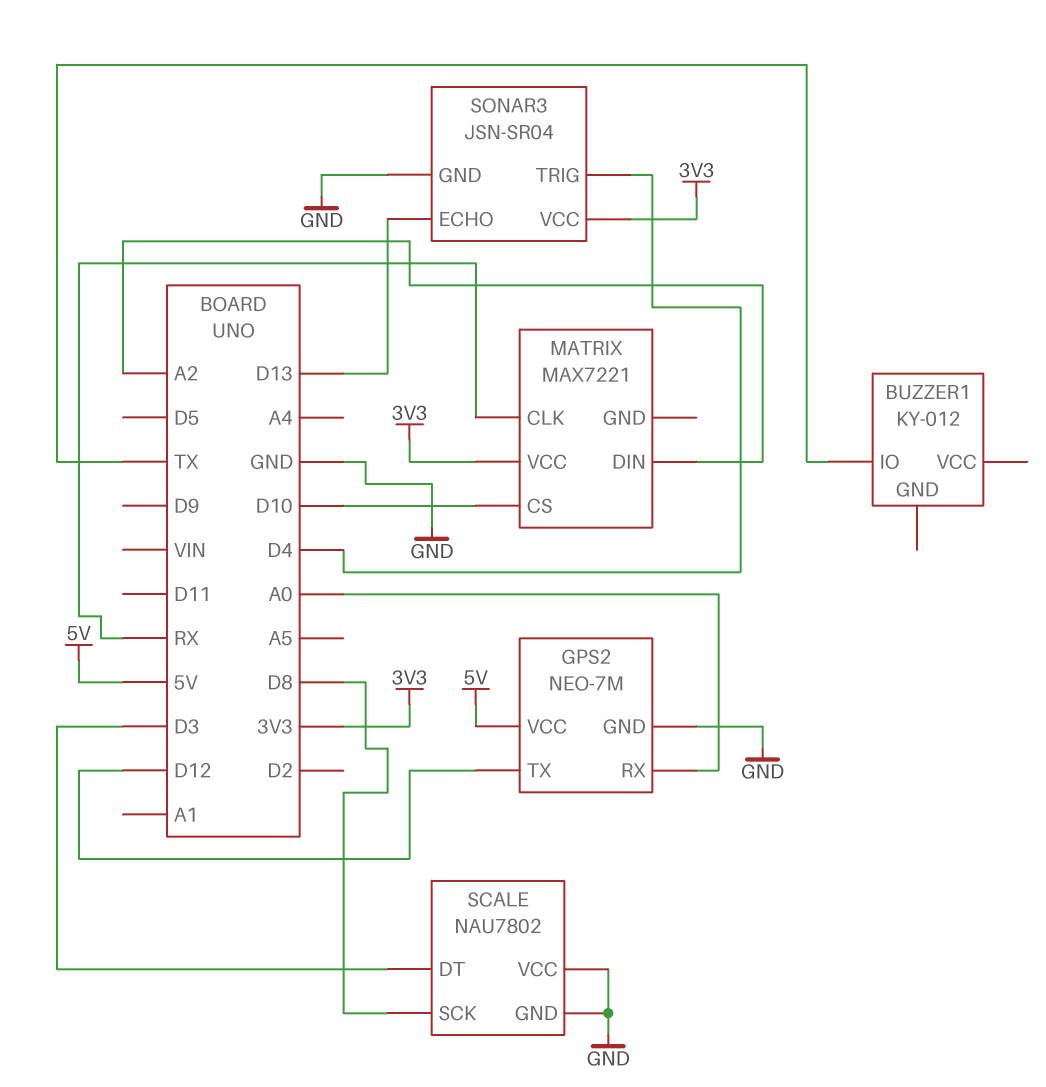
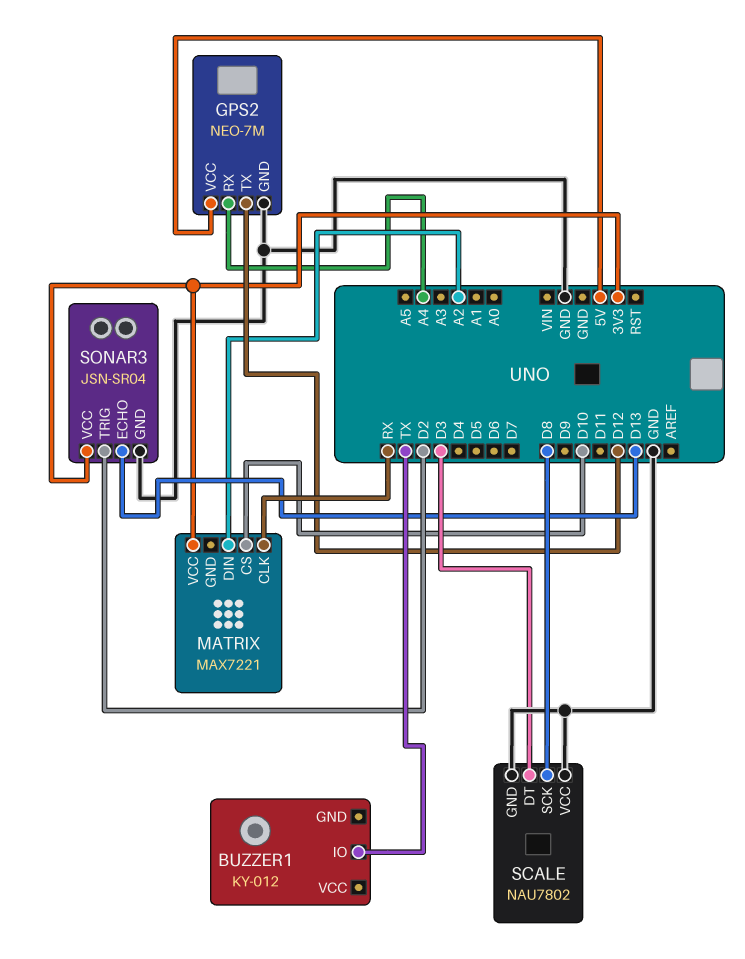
GPS2 pin RX: A0 -> A4
SONAR3 pin TRIG: D4 -> D2

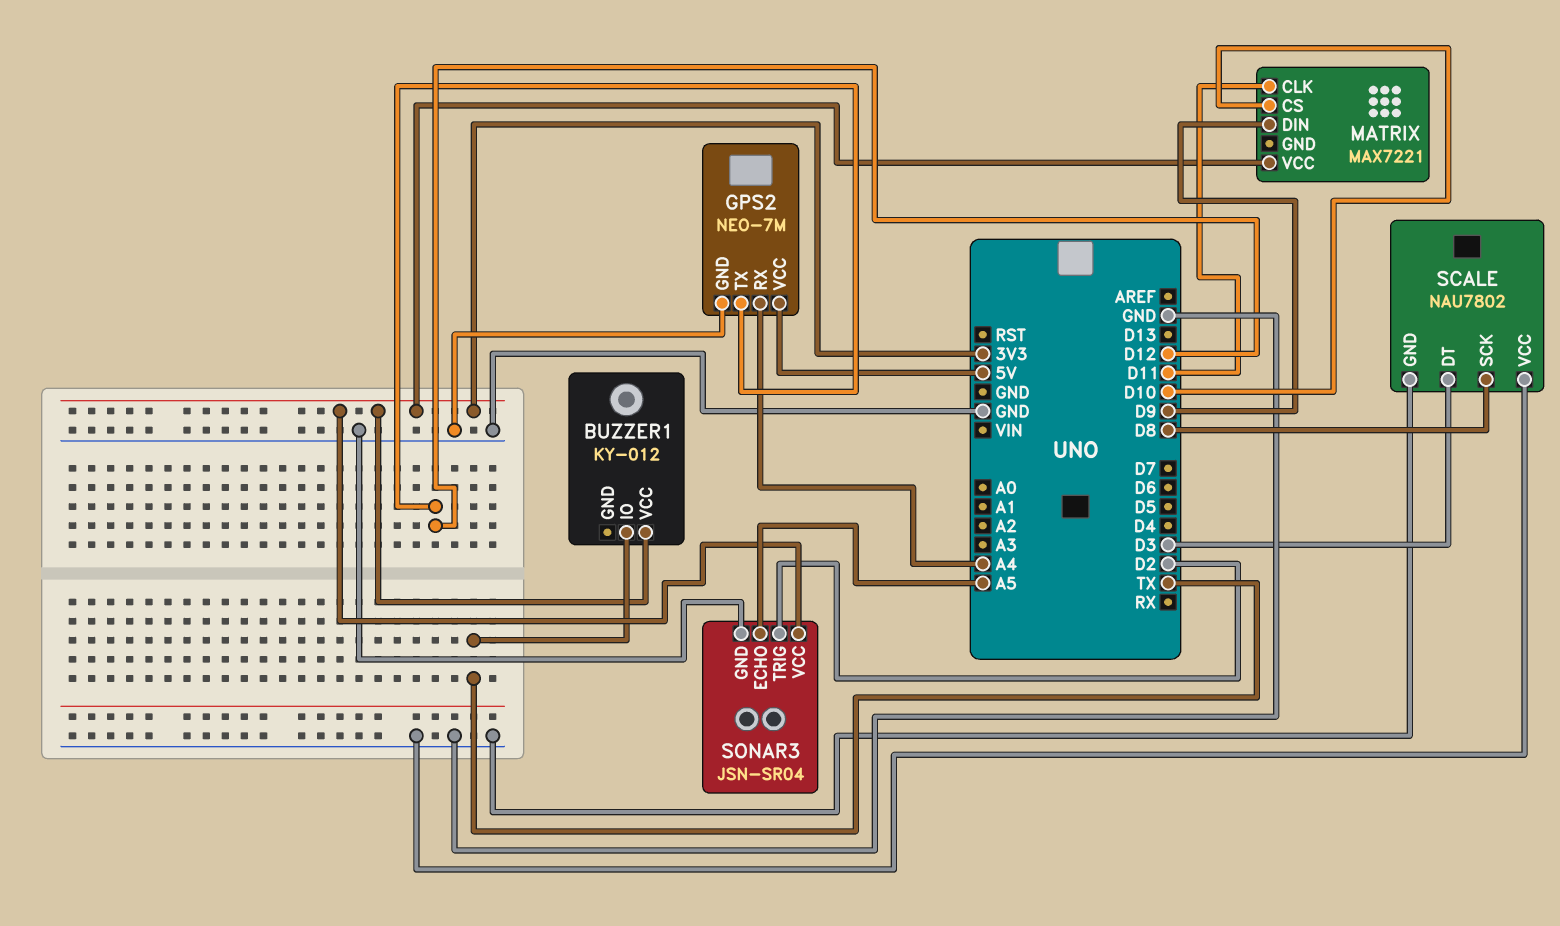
BUZZER1 pin VCC: none -> 3V3
MATRIX pin CLK: RX -> D11
MATRIX pin DIN: A2 -> D9
SONAR3 pin ECHO: D13 -> A5

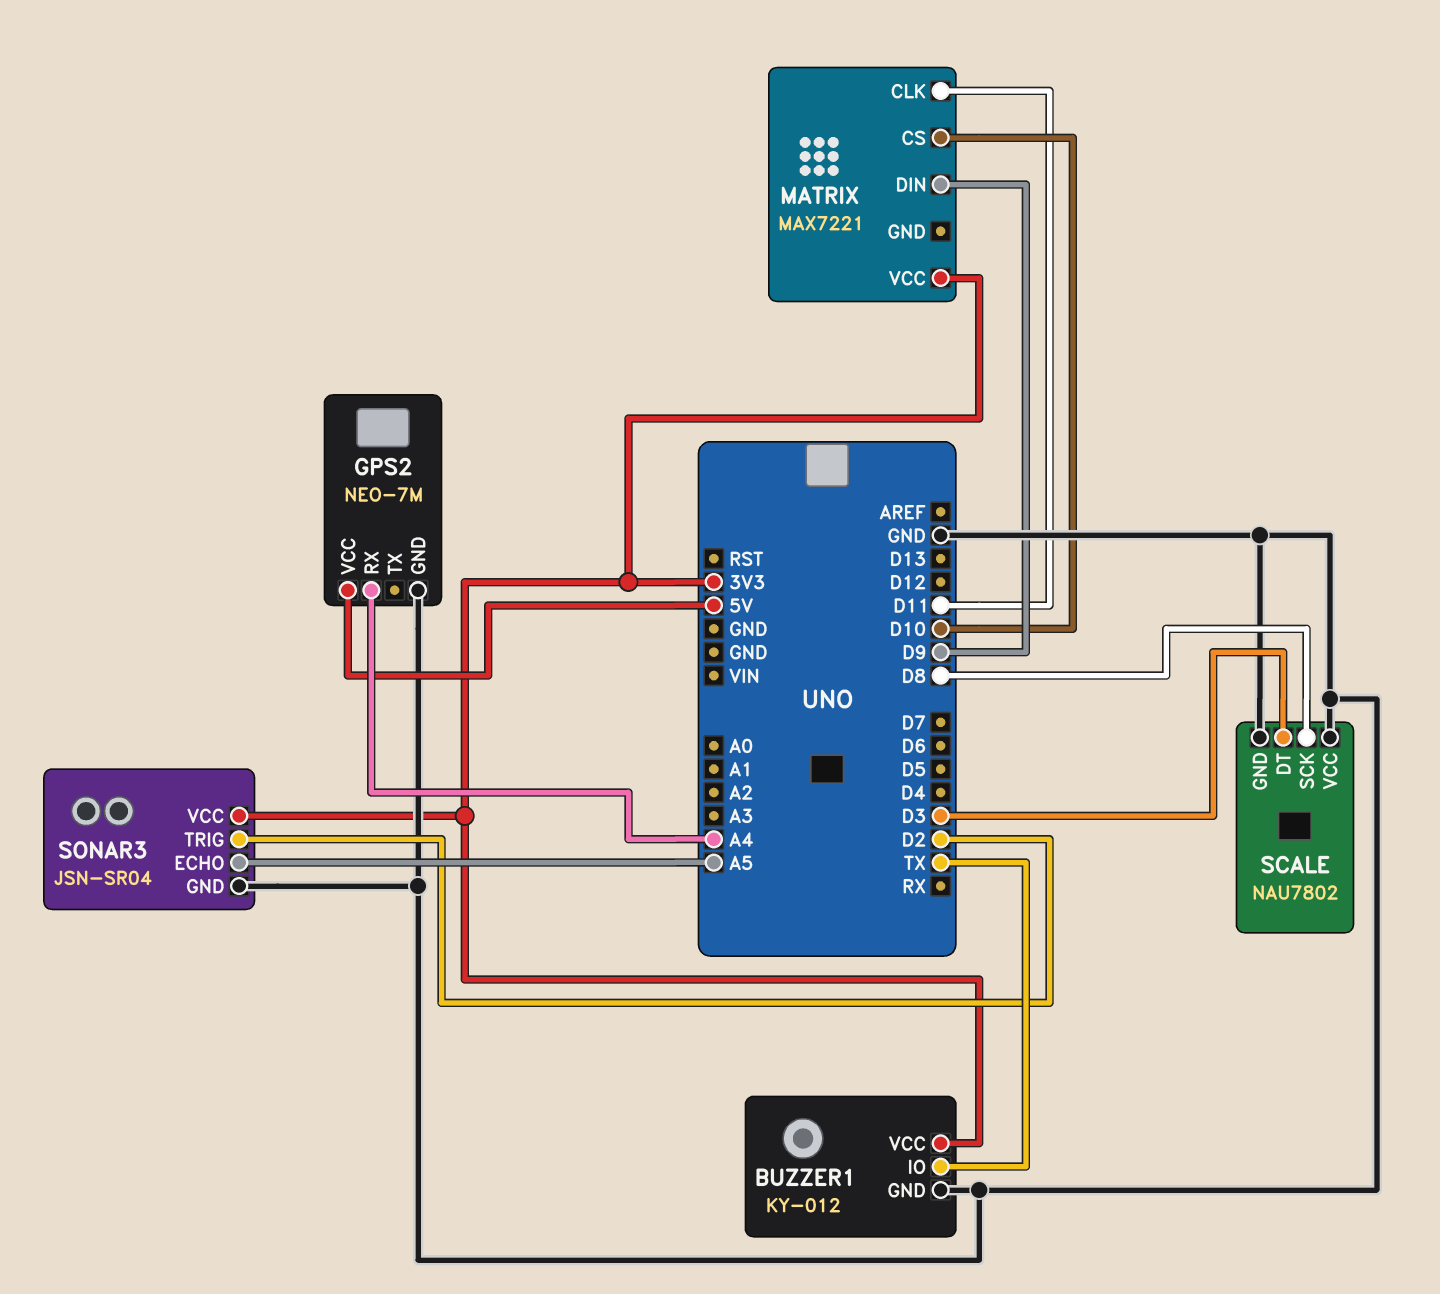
BUZZER1 pin GND: none -> GND
GPS2 pin TX: D12 -> none

